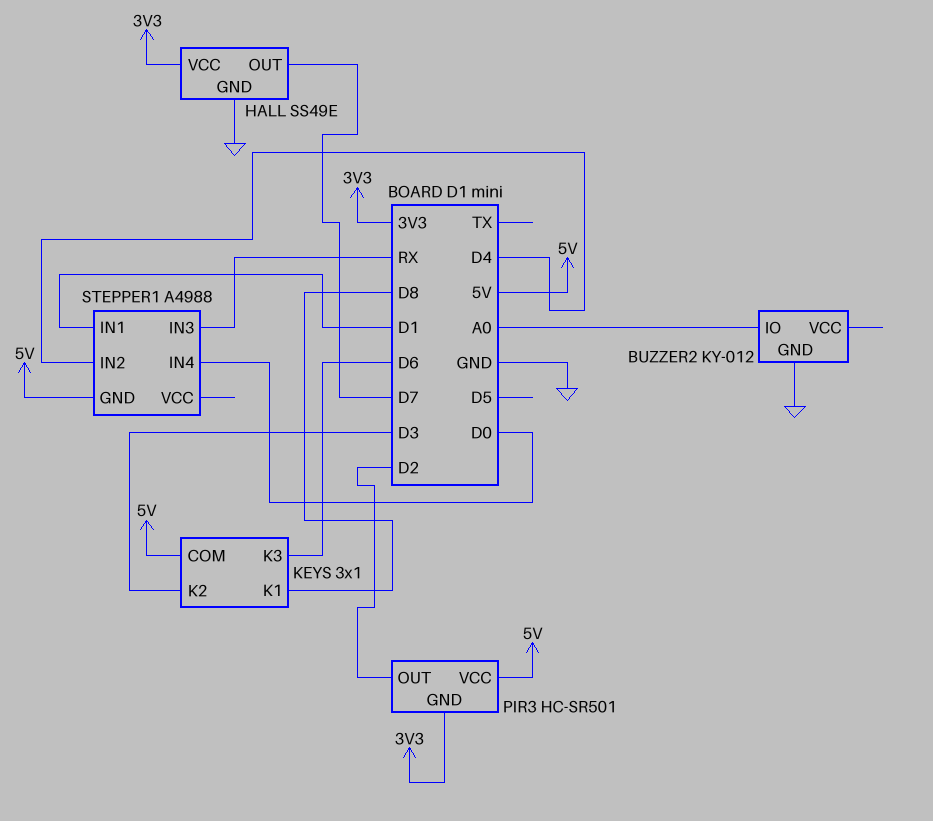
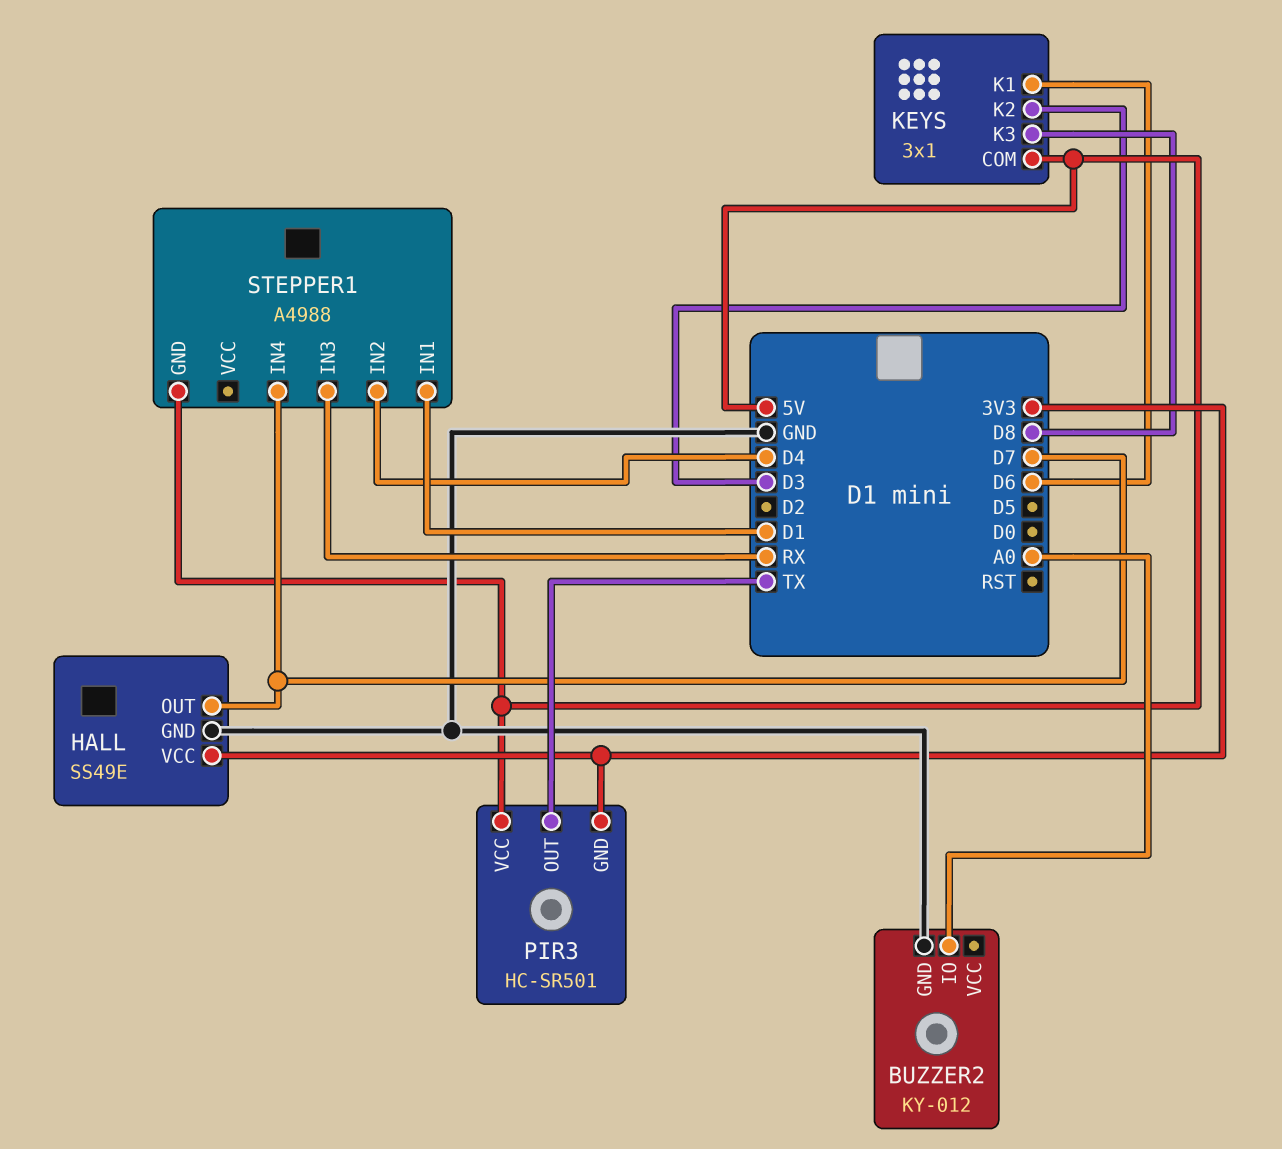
KEYS pin K1: D8 -> D6
KEYS pin K3: D6 -> D8
PIR3 pin OUT: D2 -> TX
STEPPER1 pin IN4: D0 -> D7

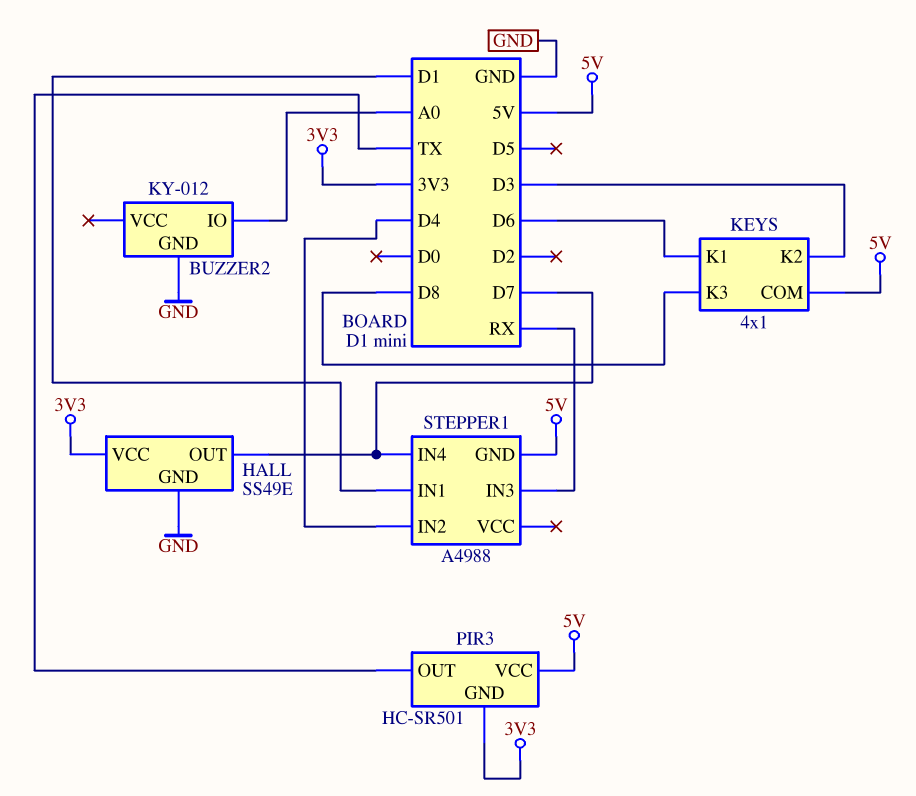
KEYS: 3x1 -> 4x1

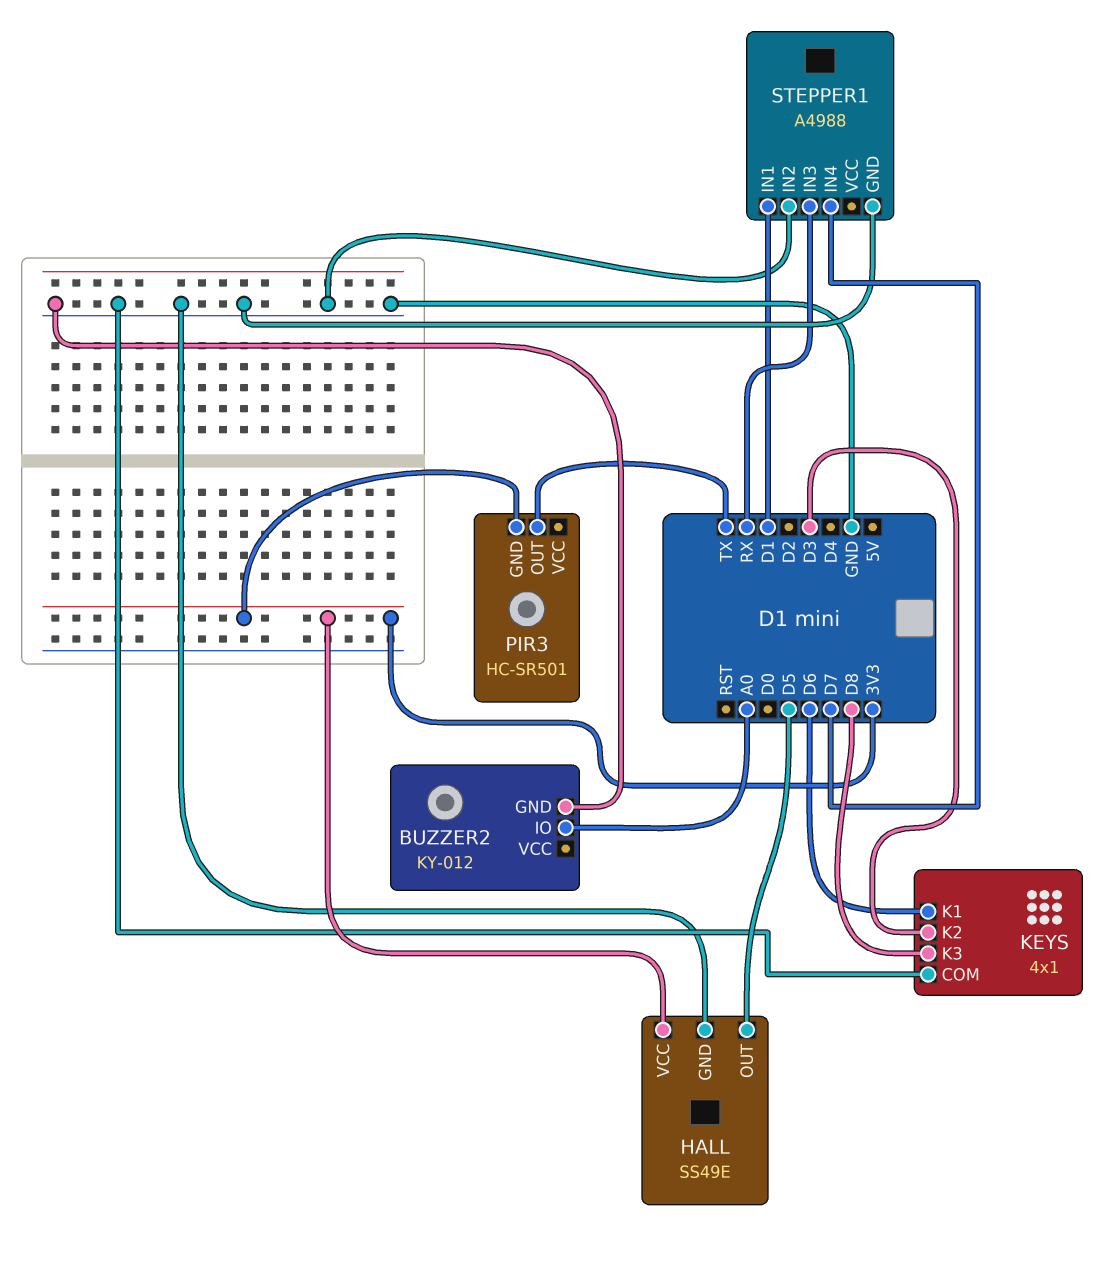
HALL pin OUT: D7 -> D5
KEYS pin COM: 5V -> GND
PIR3 pin VCC: 5V -> none
STEPPER1 pin GND: 5V -> GND
STEPPER1 pin IN2: D4 -> GND

